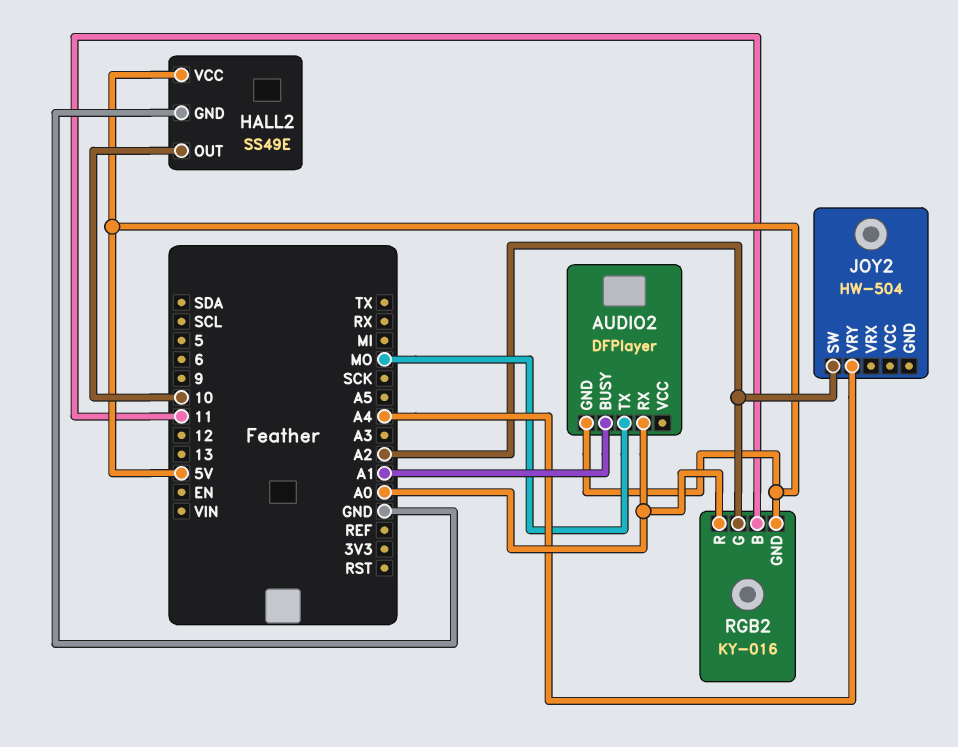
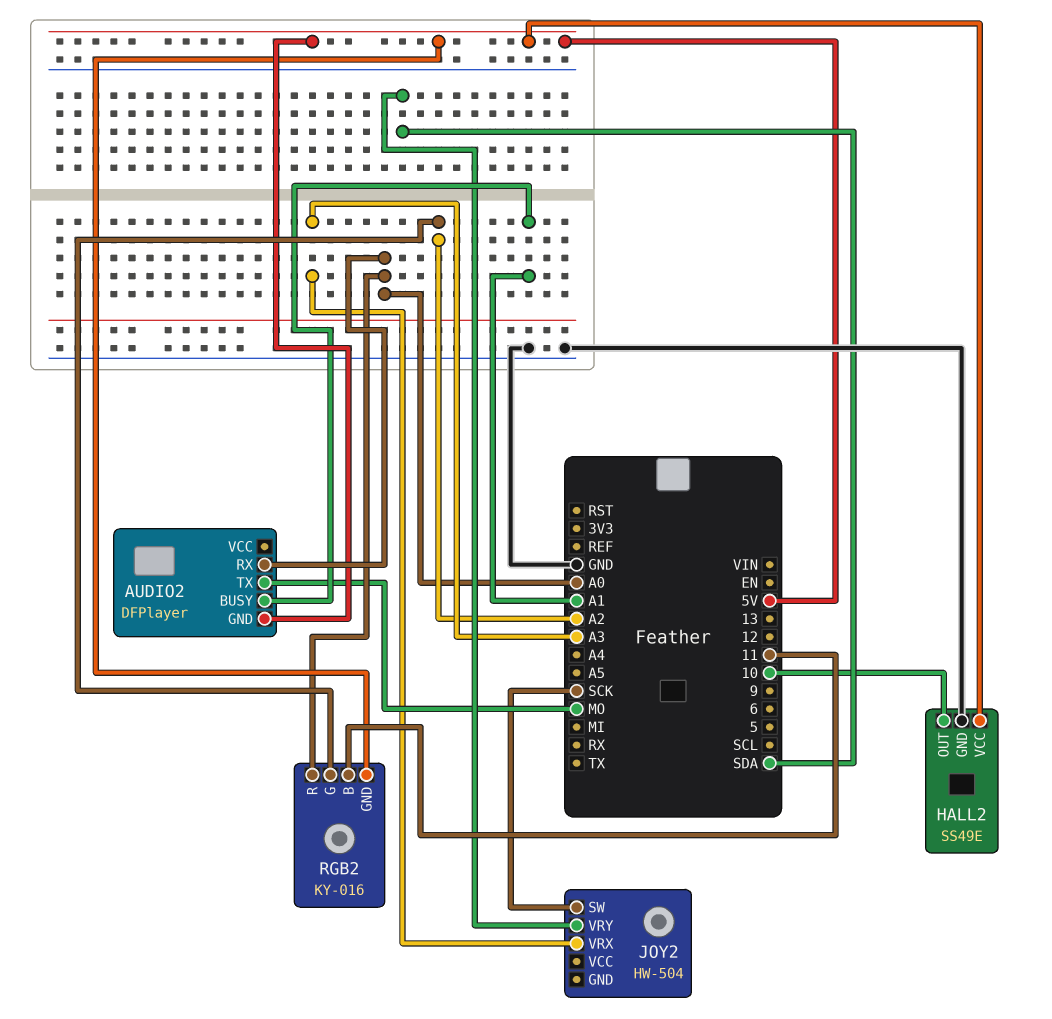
JOY2 pin SW: A2 -> SCK
JOY2 pin VRX: none -> A3
JOY2 pin VRY: A4 -> SDA

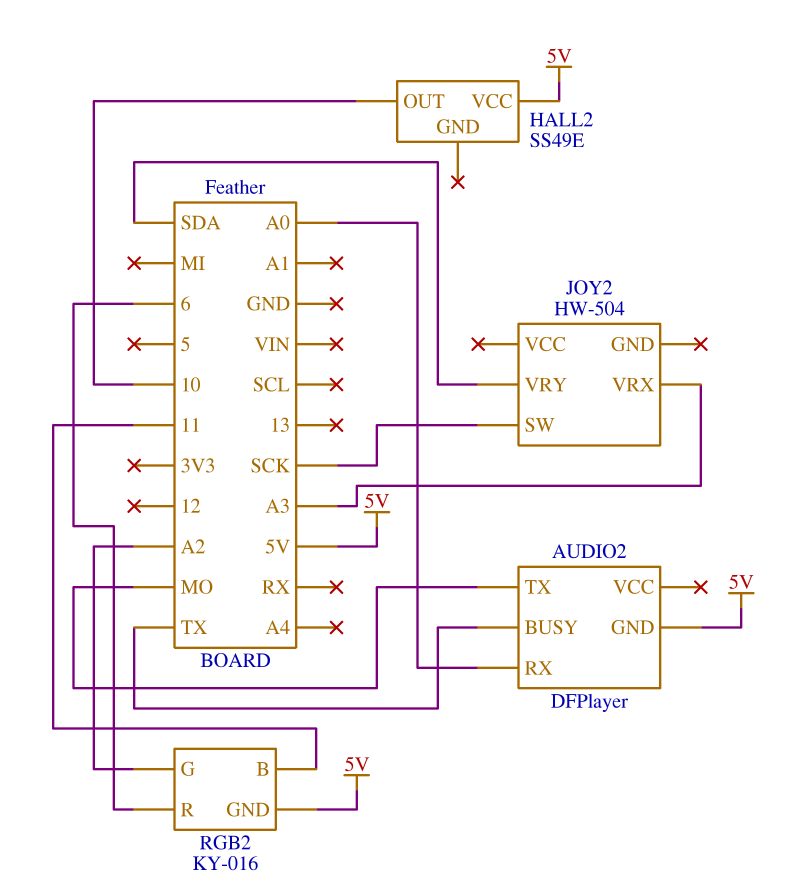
AUDIO2 pin BUSY: A1 -> TX
HALL2 pin GND: GND -> none
RGB2 pin R: A0 -> 6

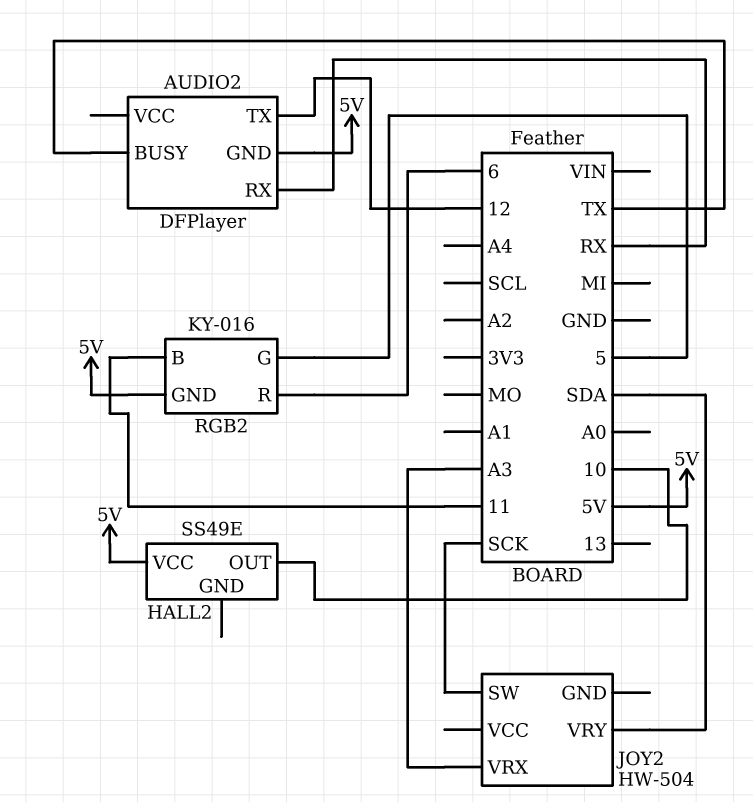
AUDIO2 pin RX: A0 -> RX
AUDIO2 pin TX: MO -> 12
RGB2 pin G: A2 -> 5

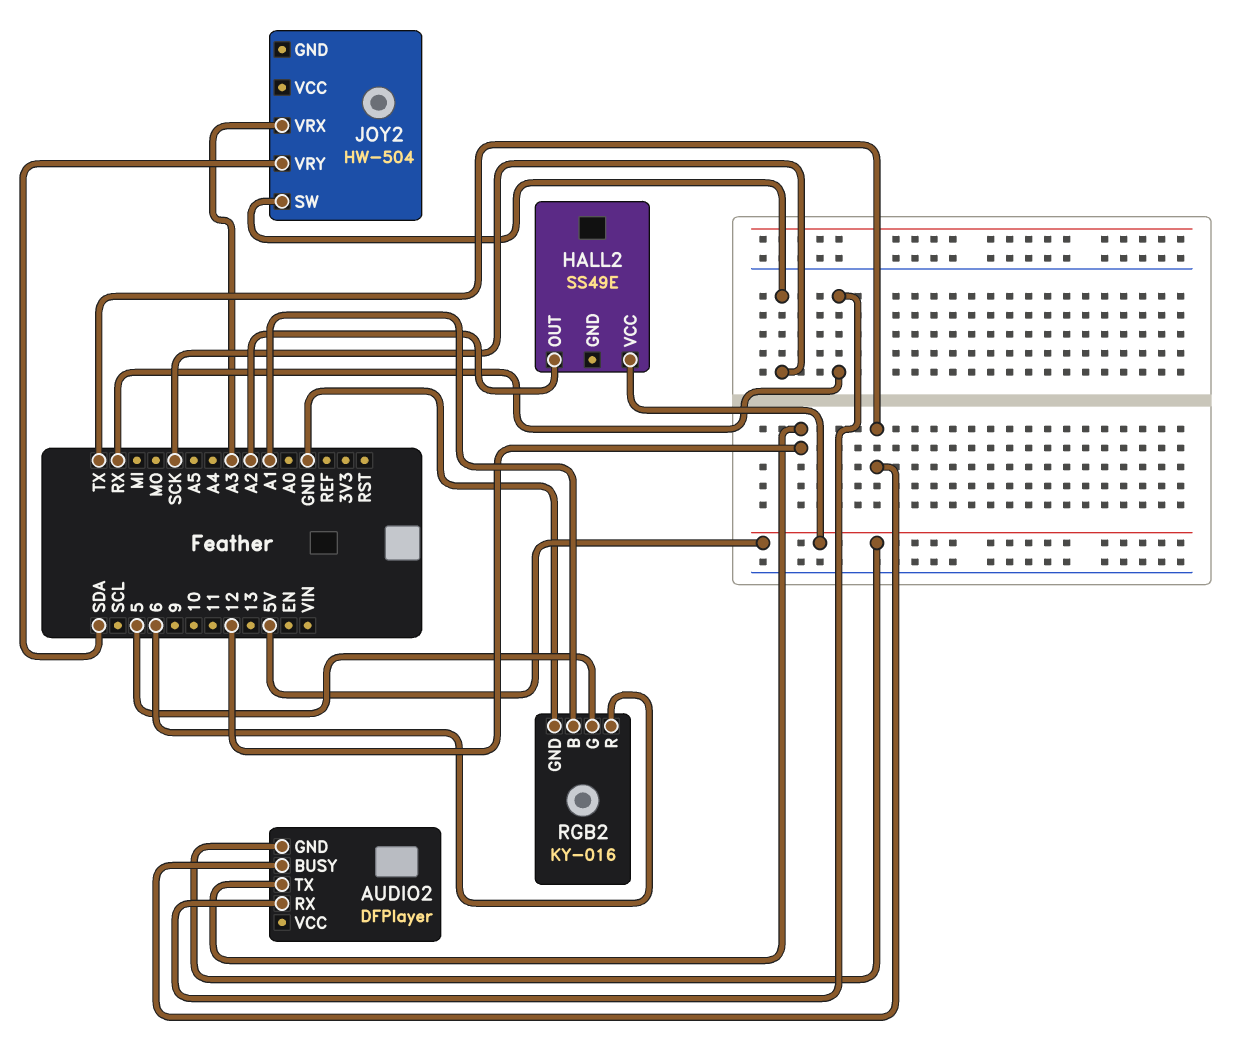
HALL2 pin OUT: 10 -> A2
RGB2 pin B: 11 -> A1
RGB2 pin GND: 5V -> GND

